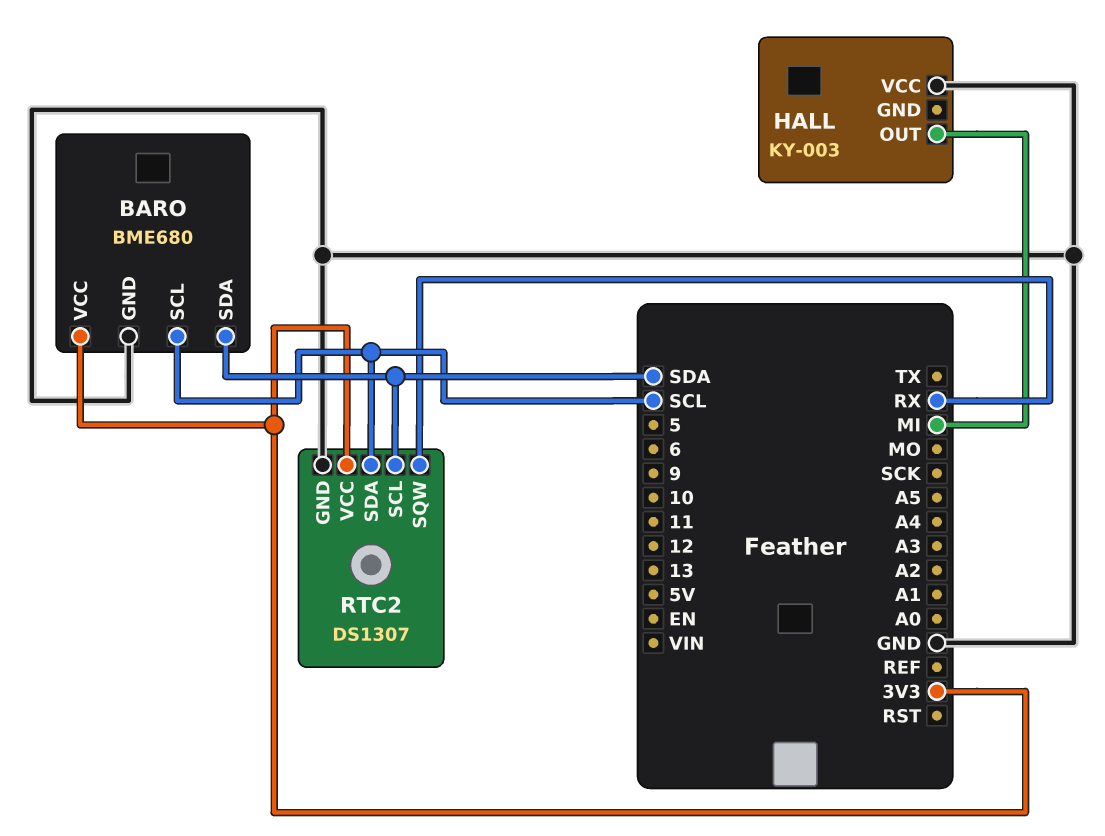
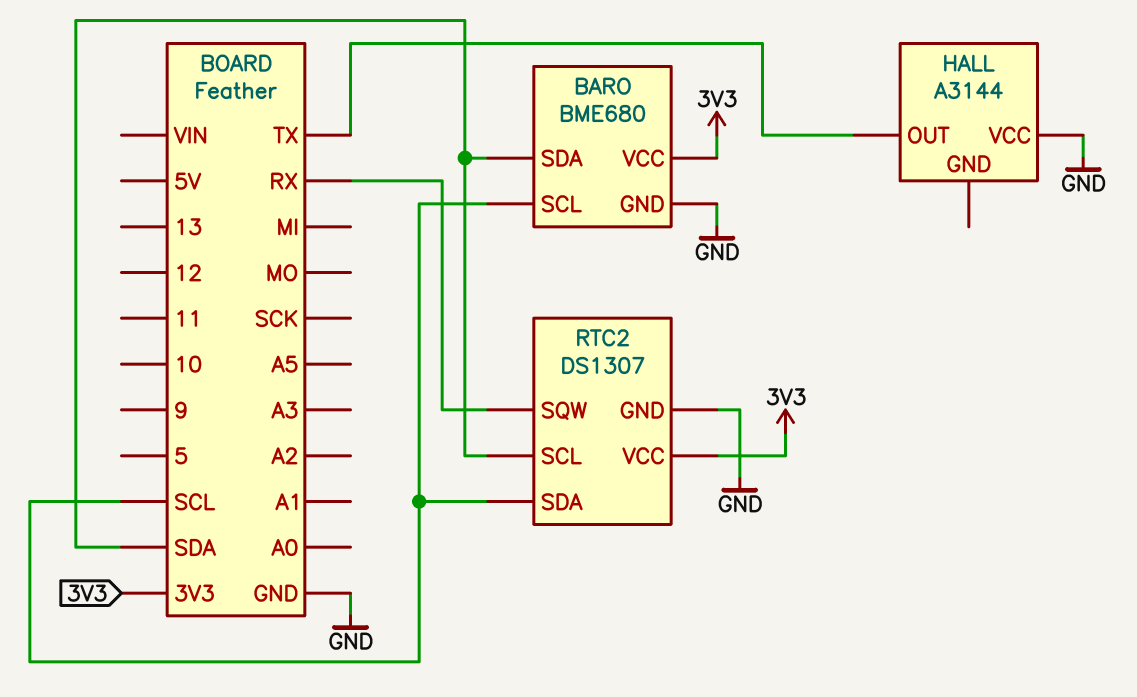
HALL: KY-003 -> A3144
HALL pin OUT: MI -> TX

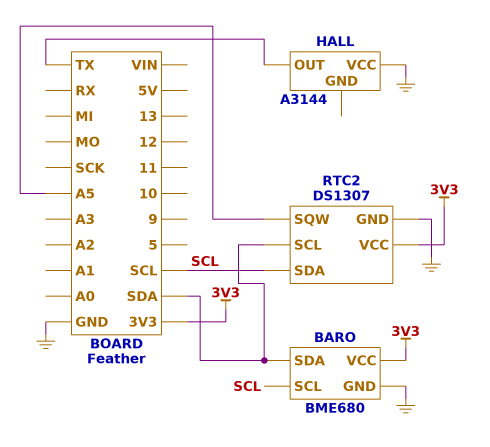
RTC2 pin SQW: RX -> A5

